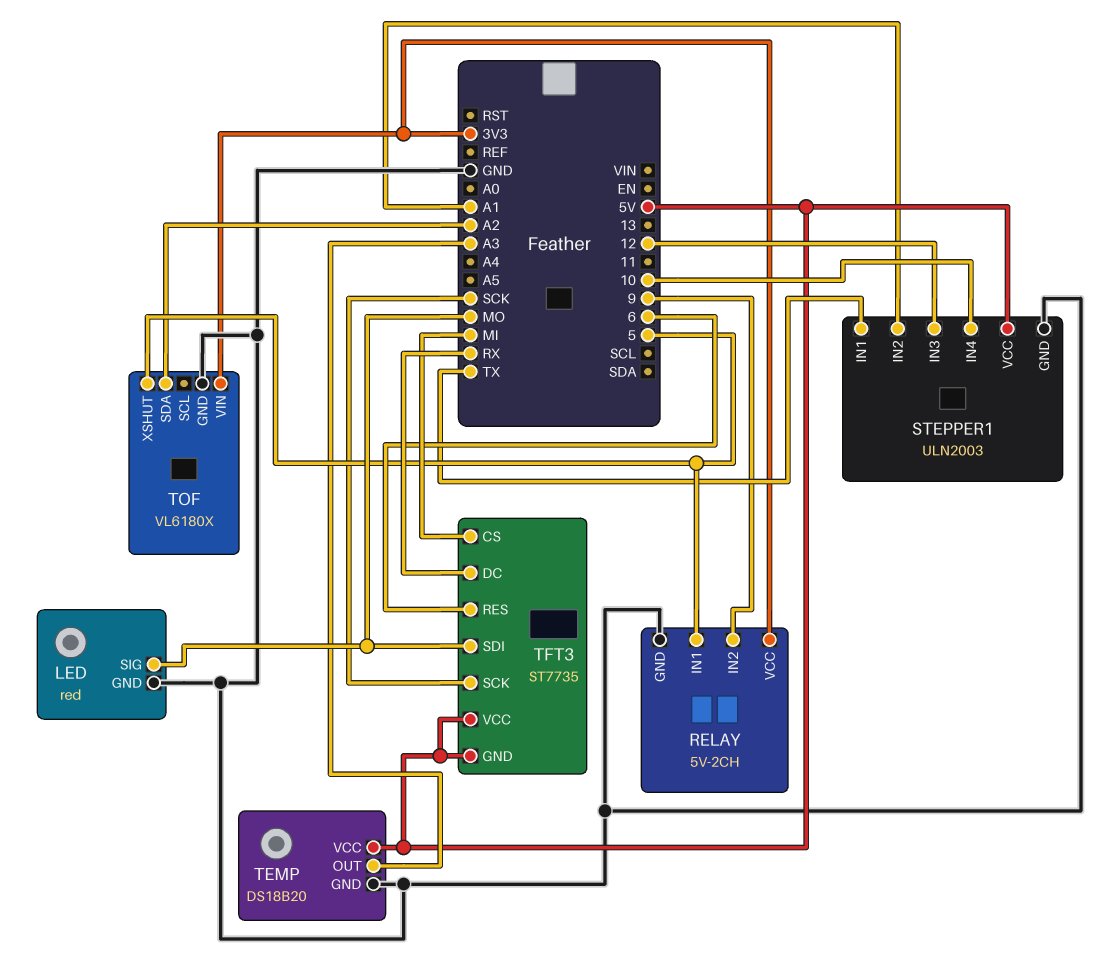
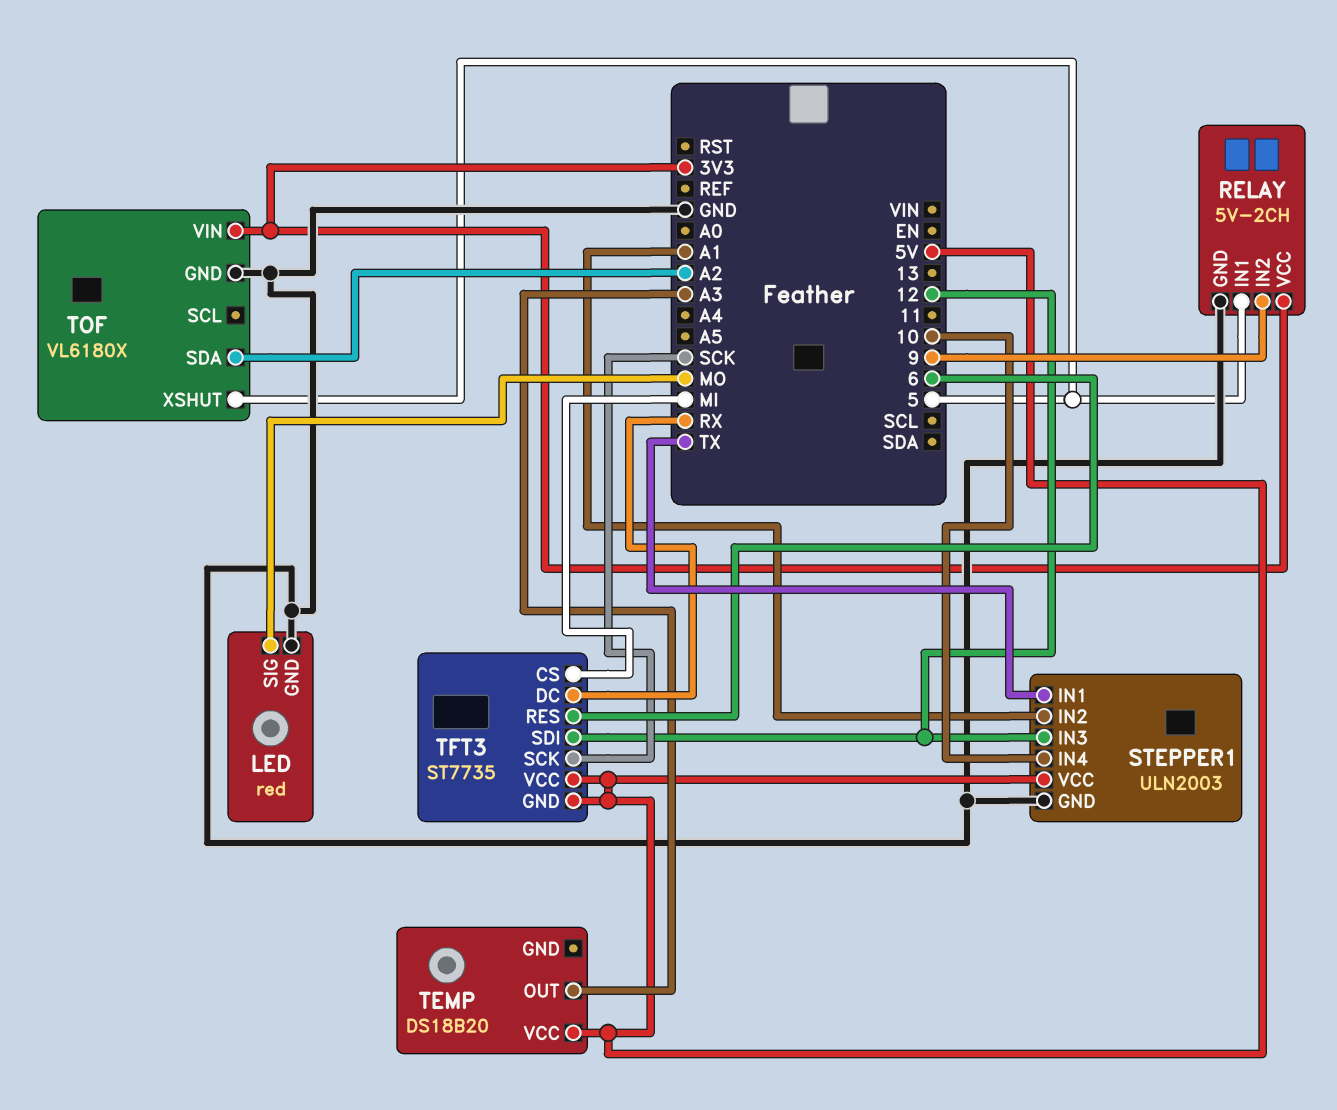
TEMP pin GND: GND -> none
TFT3 pin SDI: MO -> 12

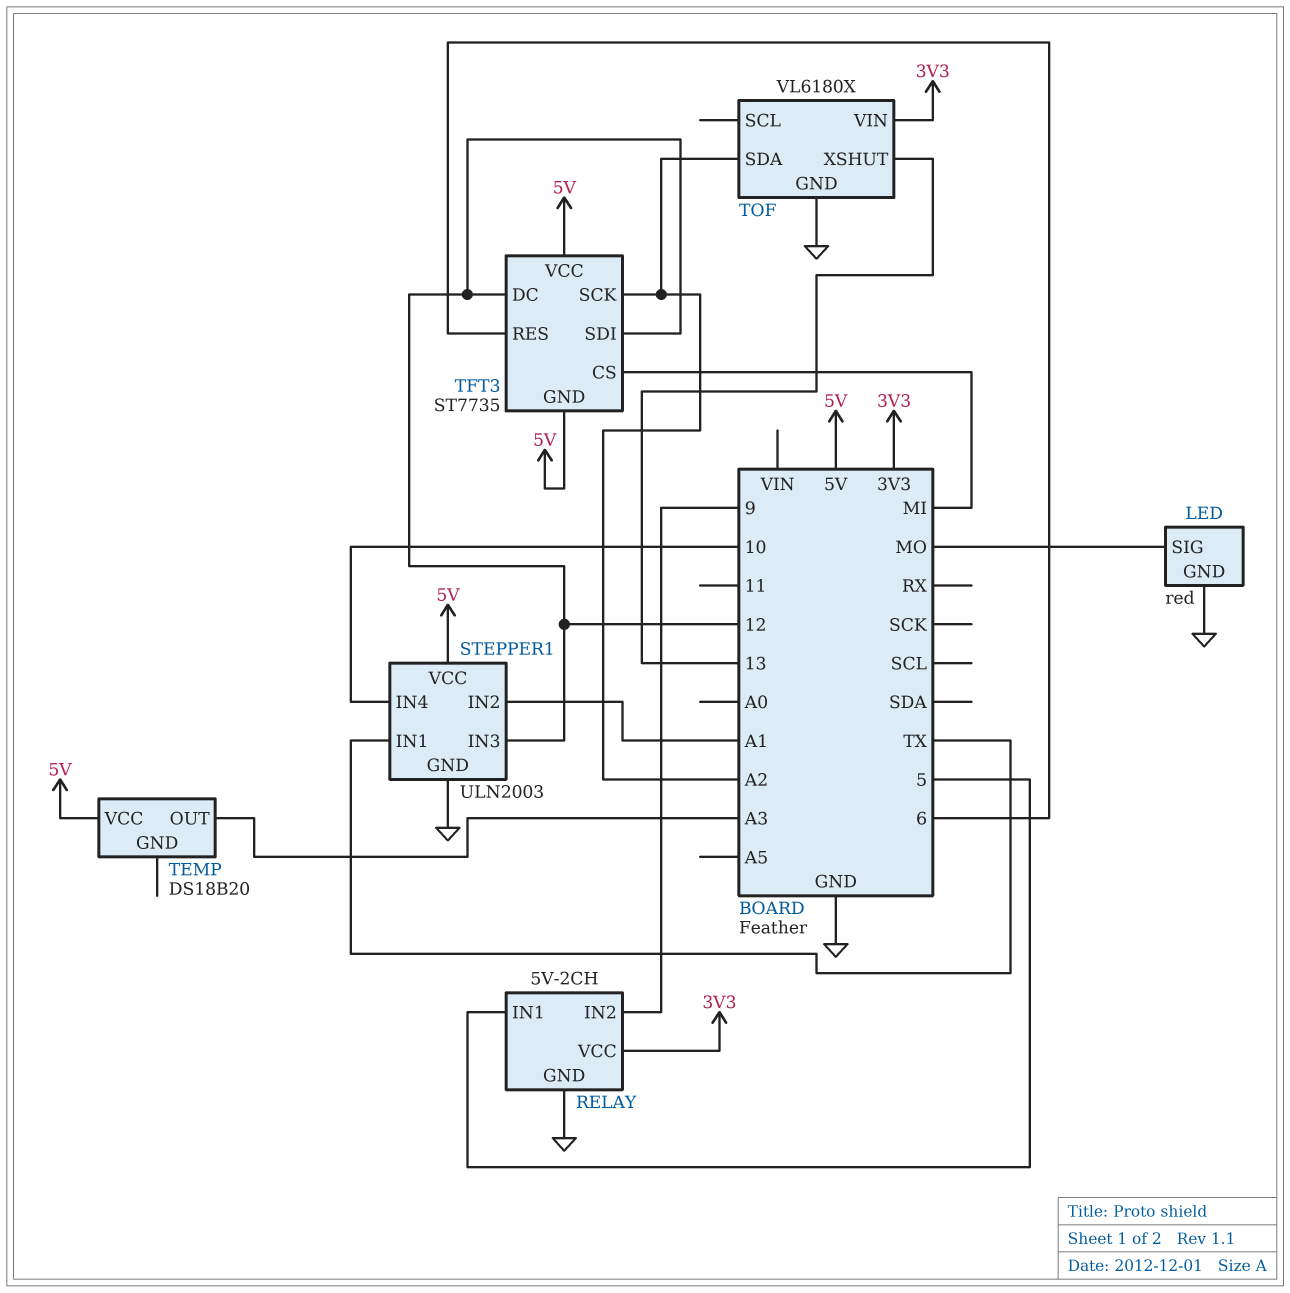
TFT3 pin DC: RX -> 12
TFT3 pin SCK: SCK -> A2
TOF pin XSHUT: 5 -> 13

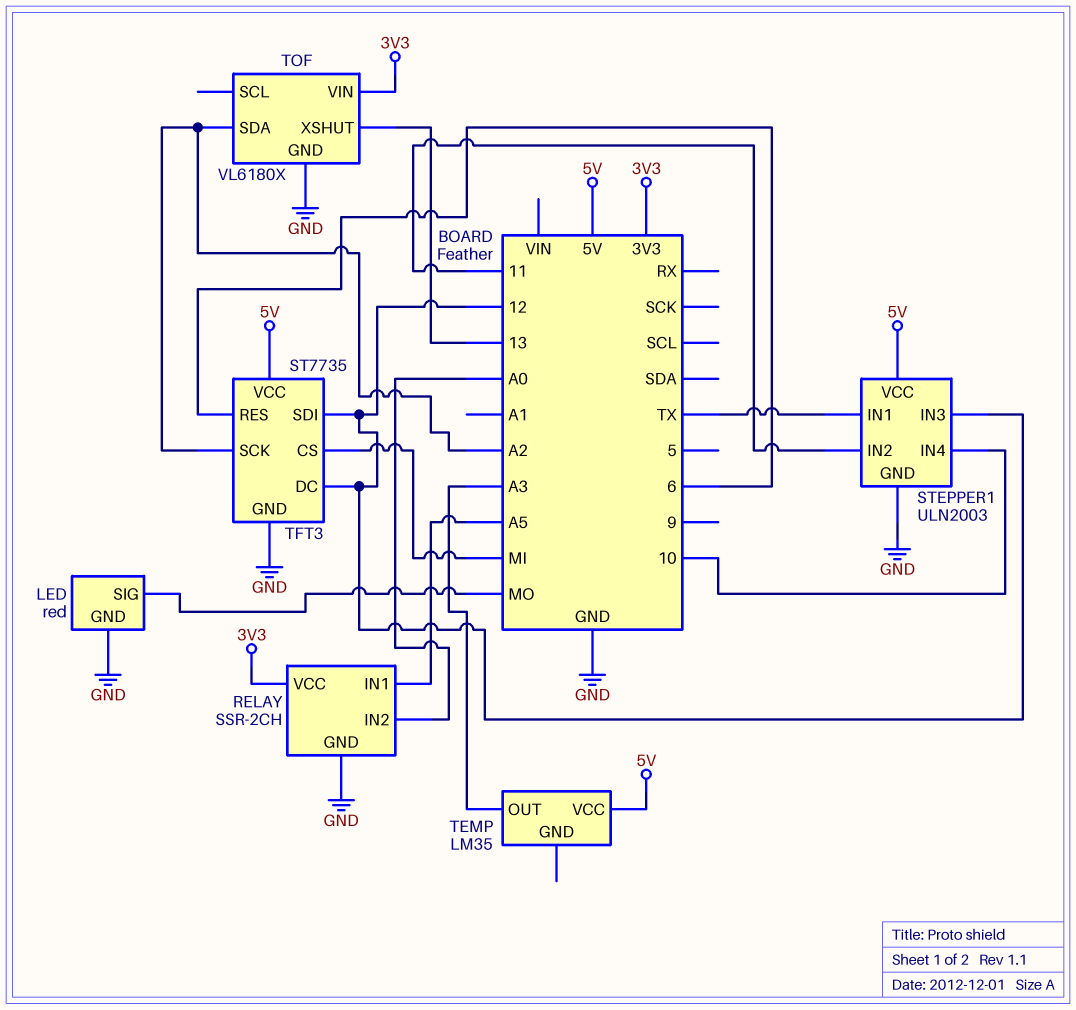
RELAY: 5V-2CH -> SSR-2CH
RELAY pin IN1: 5 -> A5
RELAY pin IN2: 9 -> A0
STEPPER1 pin IN2: A1 -> 11
TEMP: DS18B20 -> LM35
TFT3 pin GND: 5V -> GND

